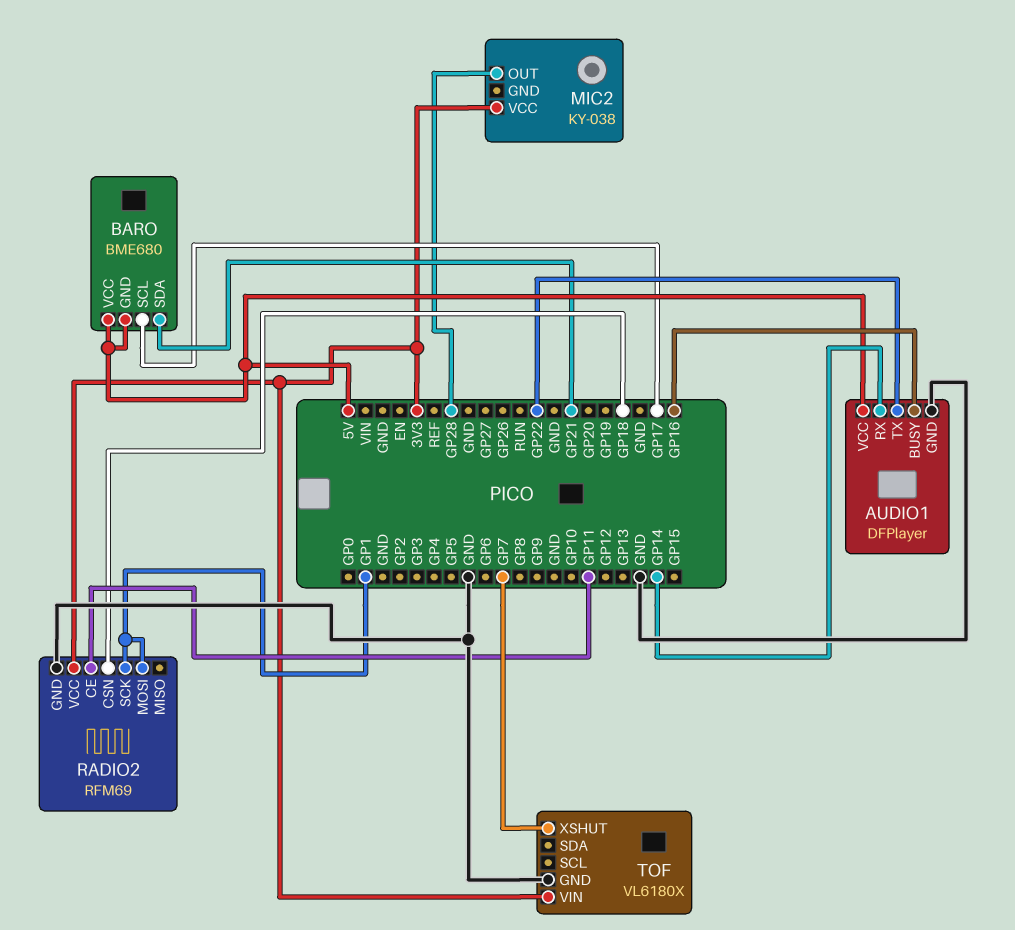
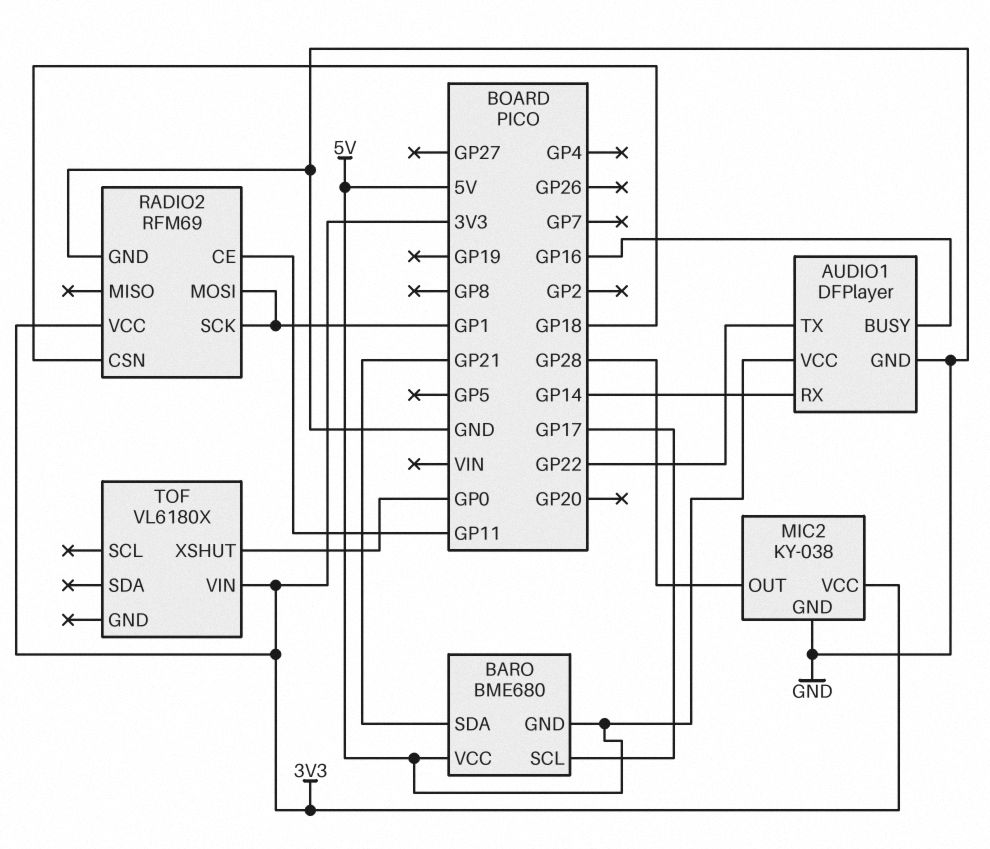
MIC2 pin GND: none -> GND
TOF pin GND: GND -> none
TOF pin XSHUT: GP7 -> GP0

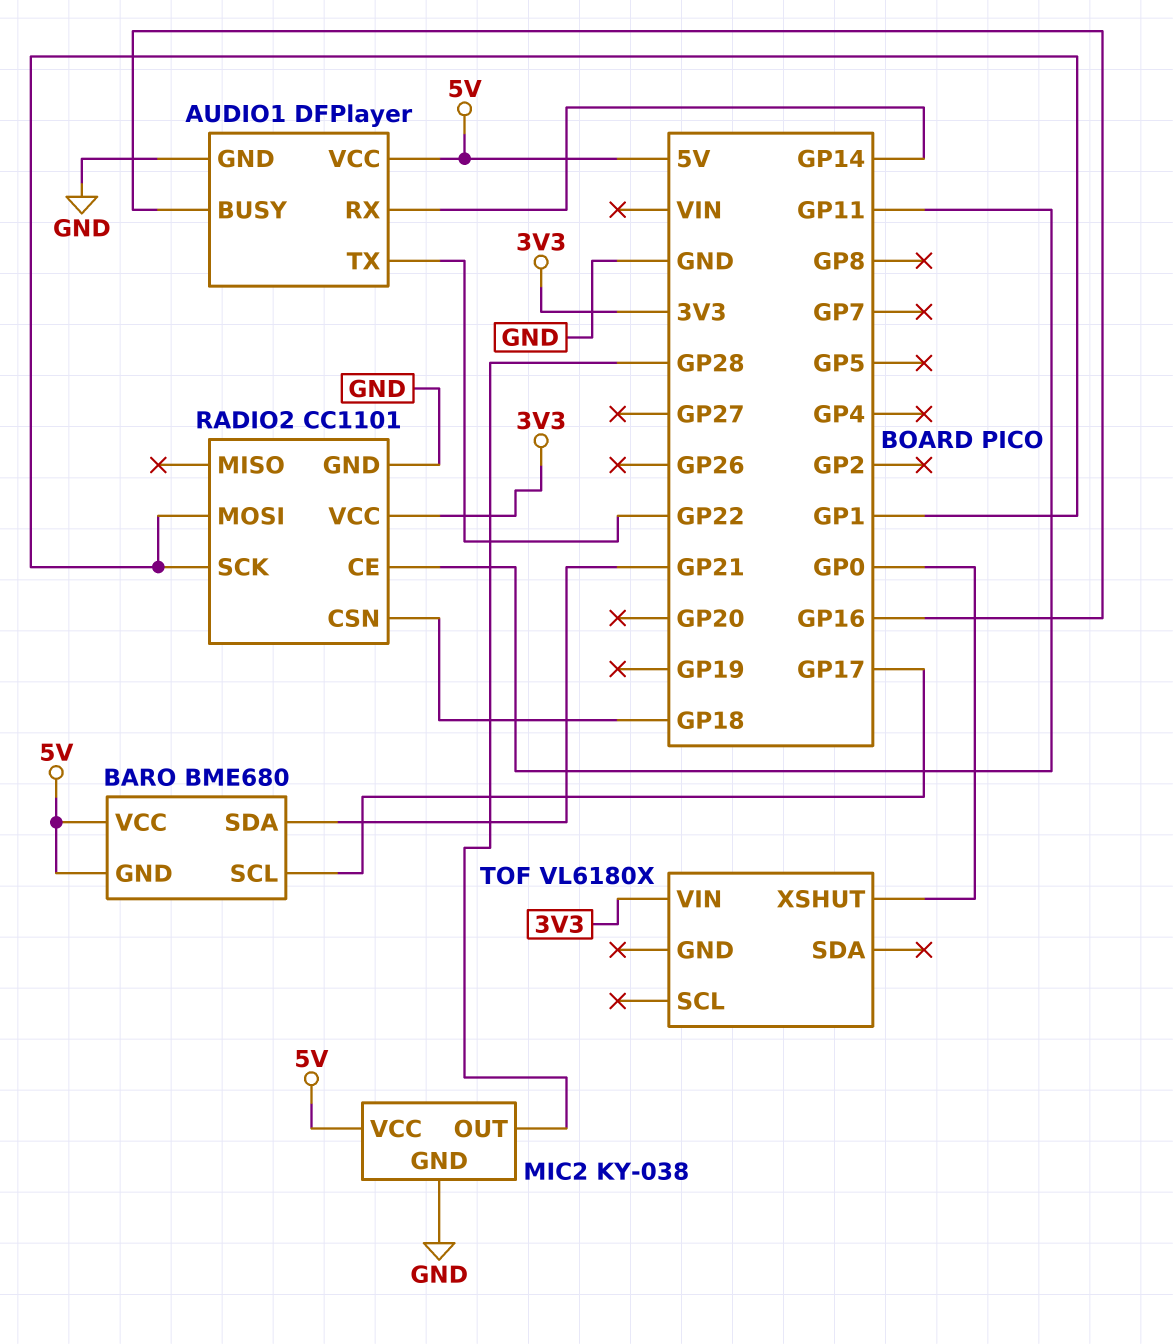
MIC2 pin VCC: 3V3 -> 5V
RADIO2: RFM69 -> CC1101

